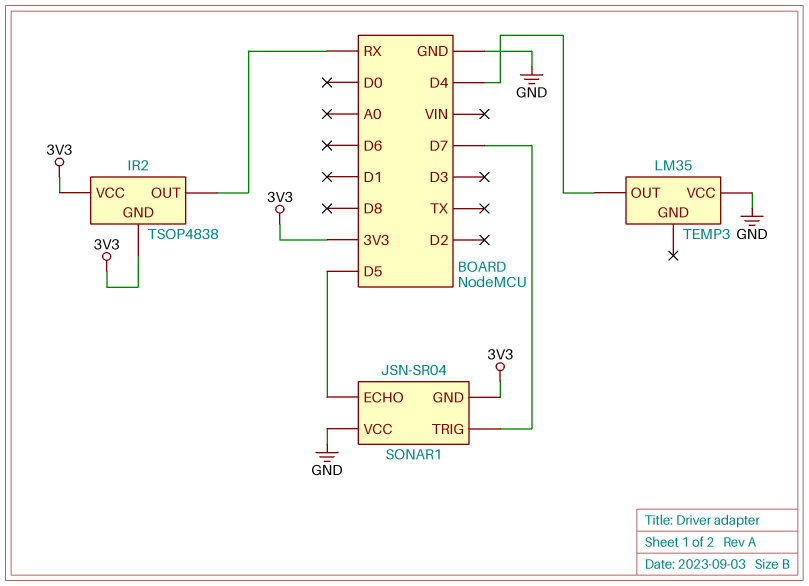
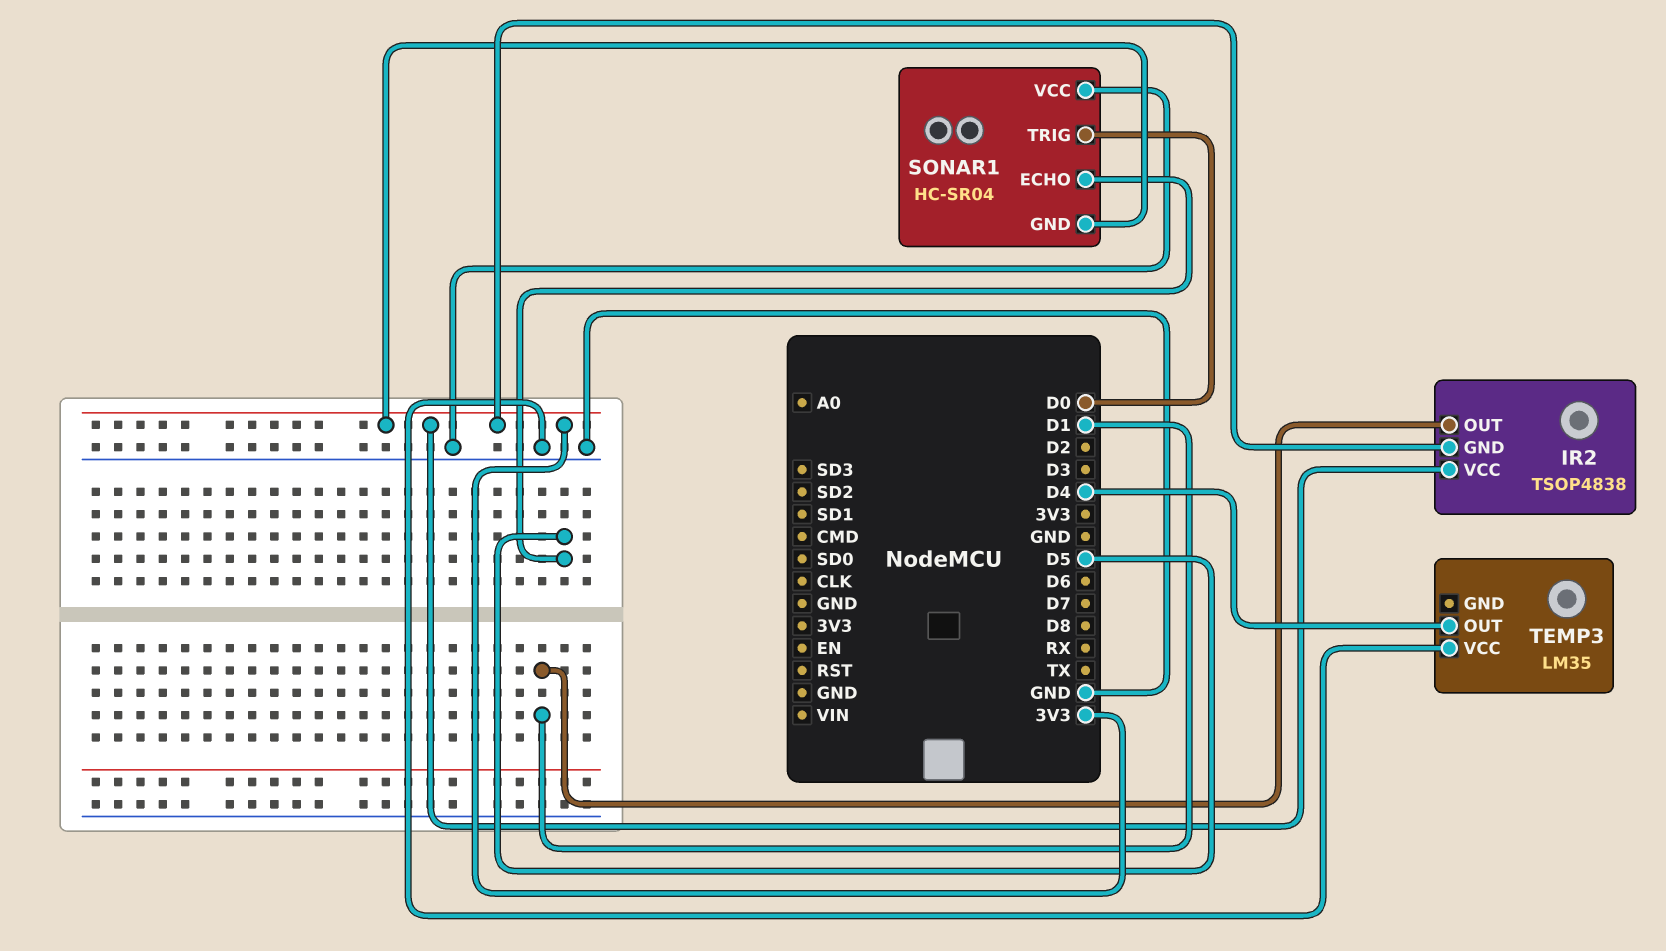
IR2 pin OUT: RX -> D1
SONAR1: JSN-SR04 -> HC-SR04
SONAR1 pin TRIG: D7 -> D0

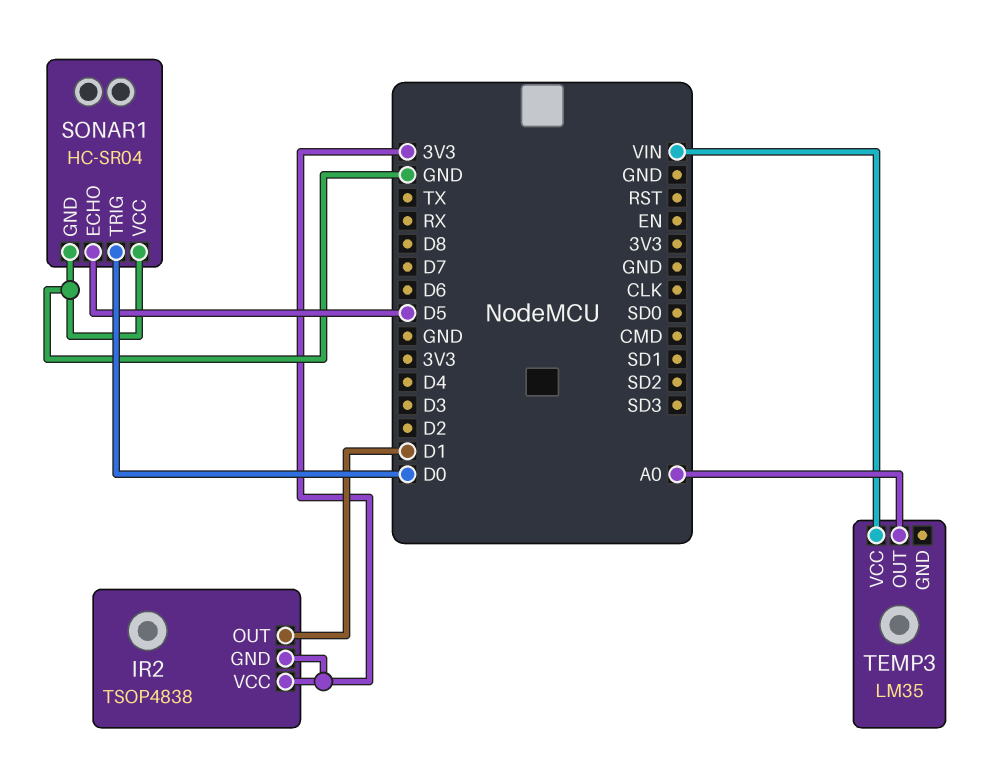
SONAR1 pin GND: 3V3 -> GND
TEMP3 pin OUT: D4 -> A0
TEMP3 pin VCC: GND -> VIN

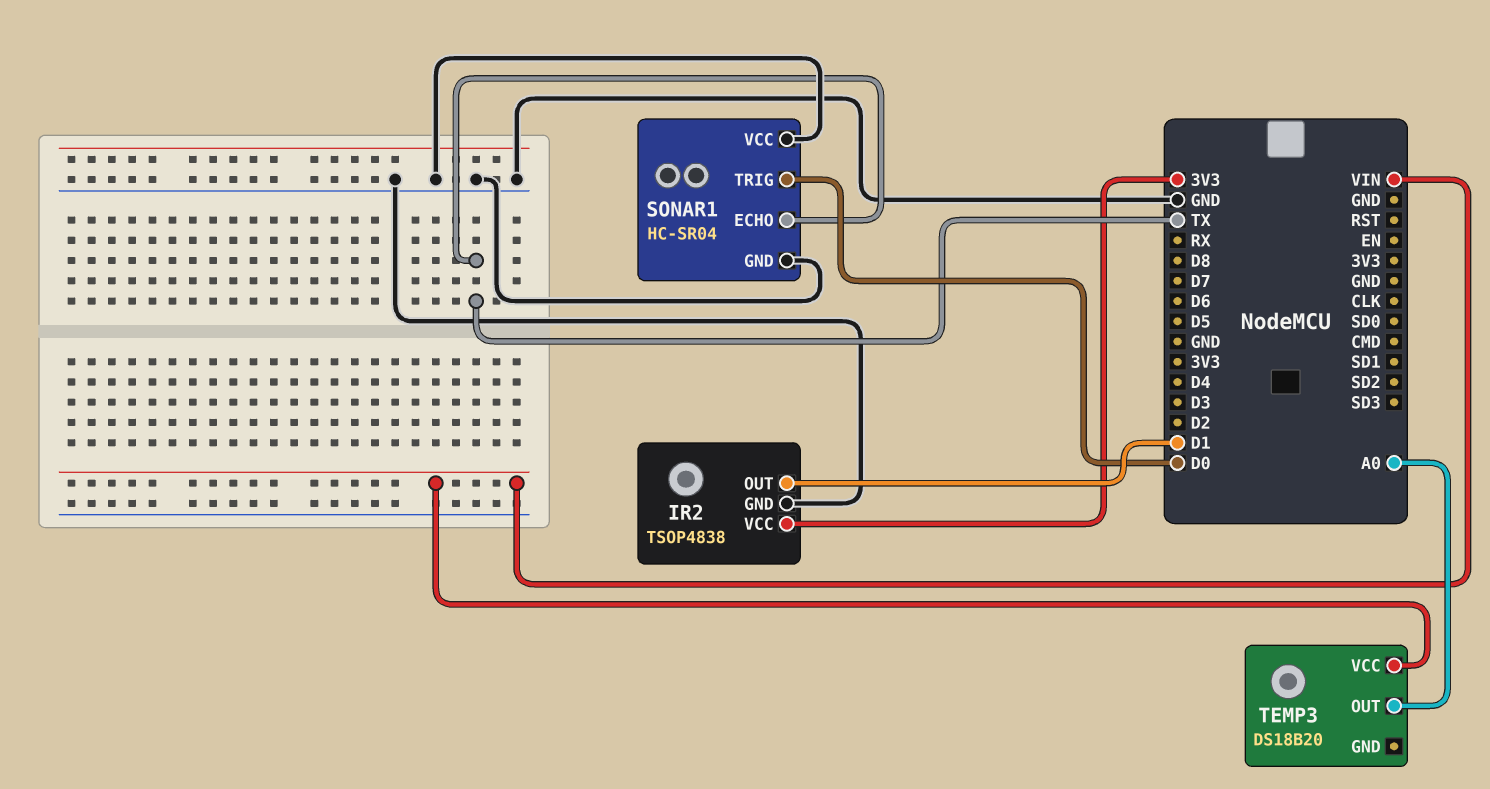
IR2 pin GND: 3V3 -> GND
SONAR1 pin ECHO: D5 -> TX
TEMP3: LM35 -> DS18B20

